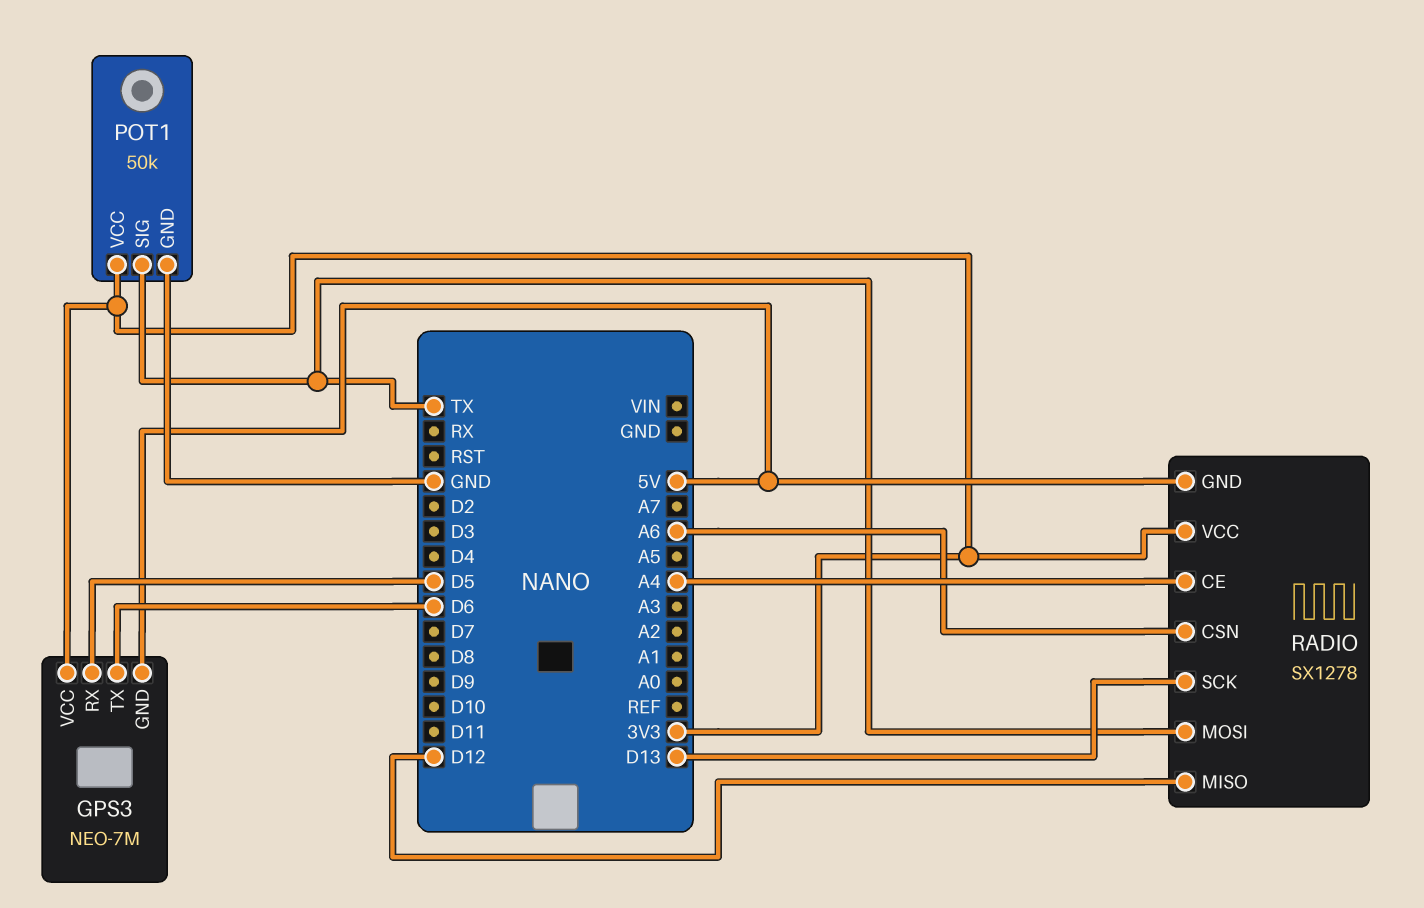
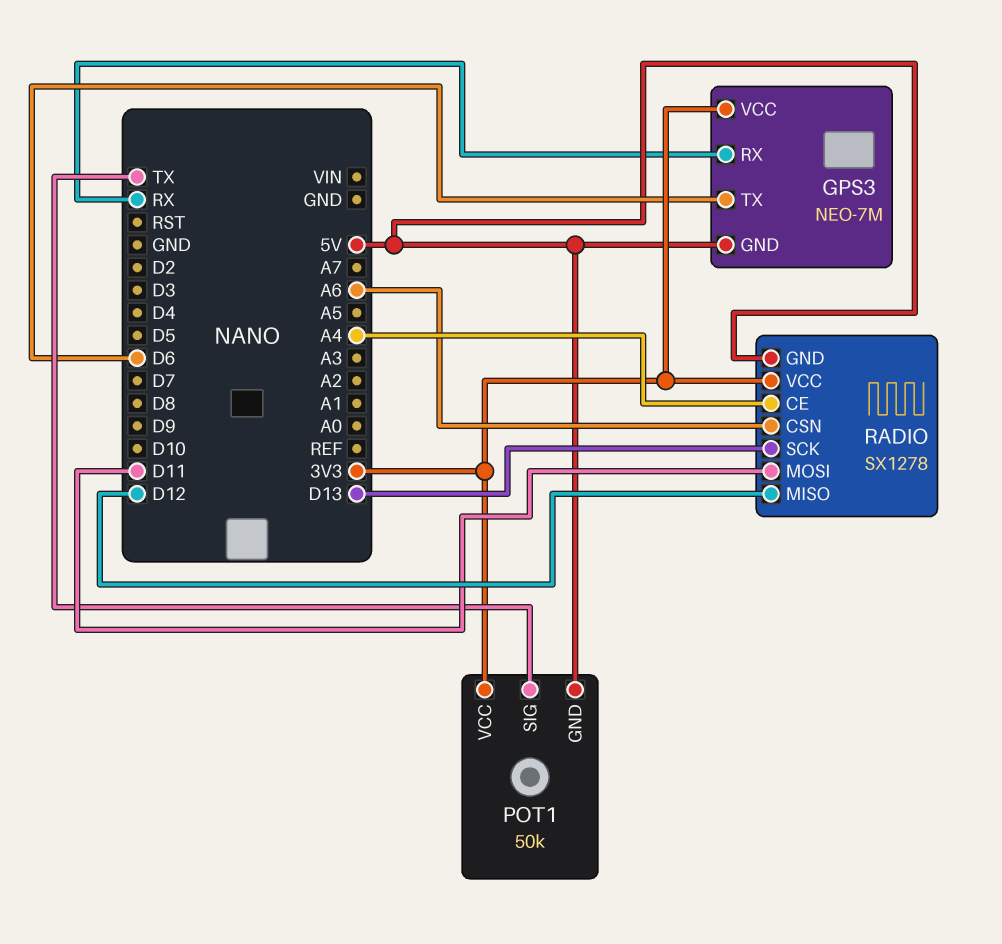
GPS3 pin RX: D5 -> RX
POT1 pin GND: GND -> 5V
RADIO pin MOSI: TX -> D11

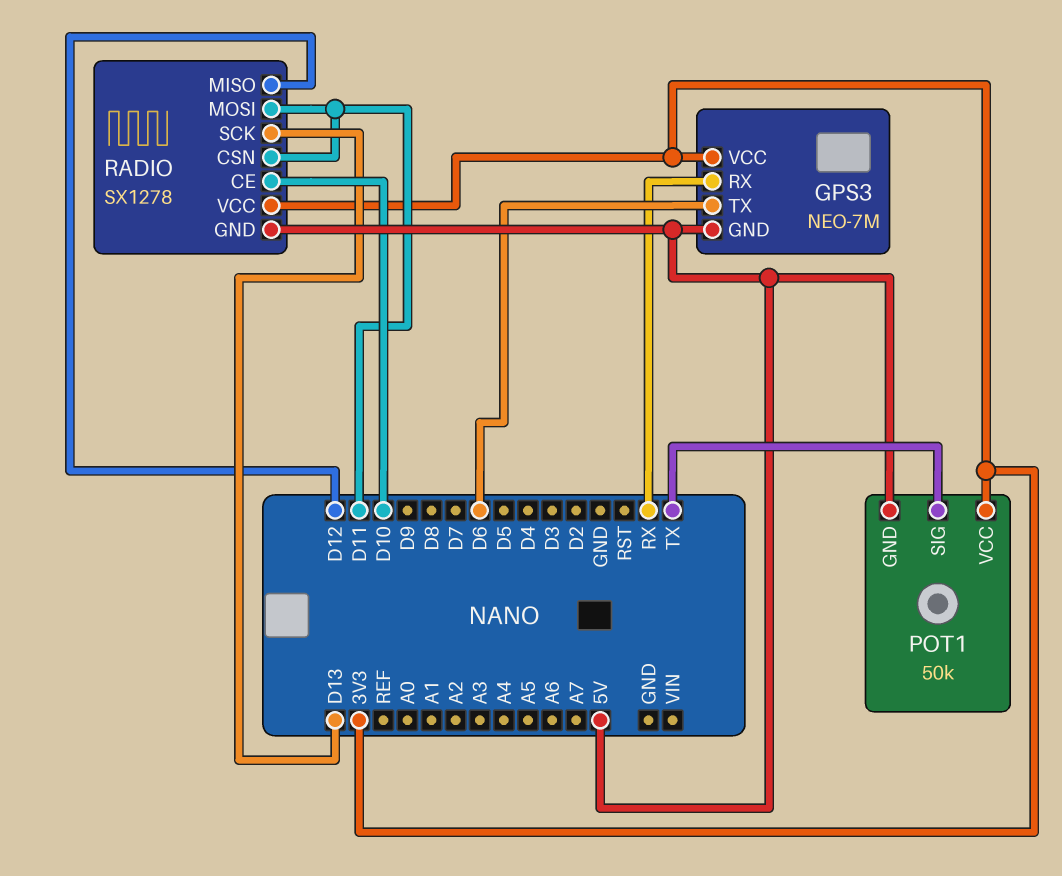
RADIO pin CE: A4 -> D10
RADIO pin CSN: A6 -> D11

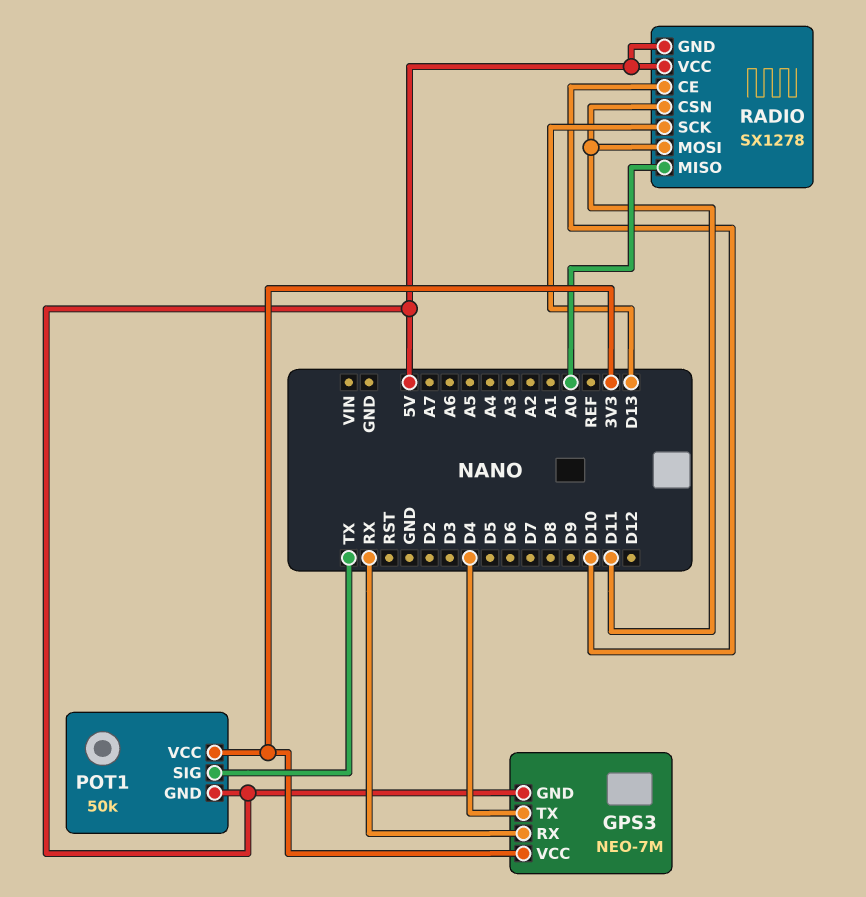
GPS3 pin TX: D6 -> D4
RADIO pin MISO: D12 -> A0
RADIO pin VCC: 3V3 -> 5V

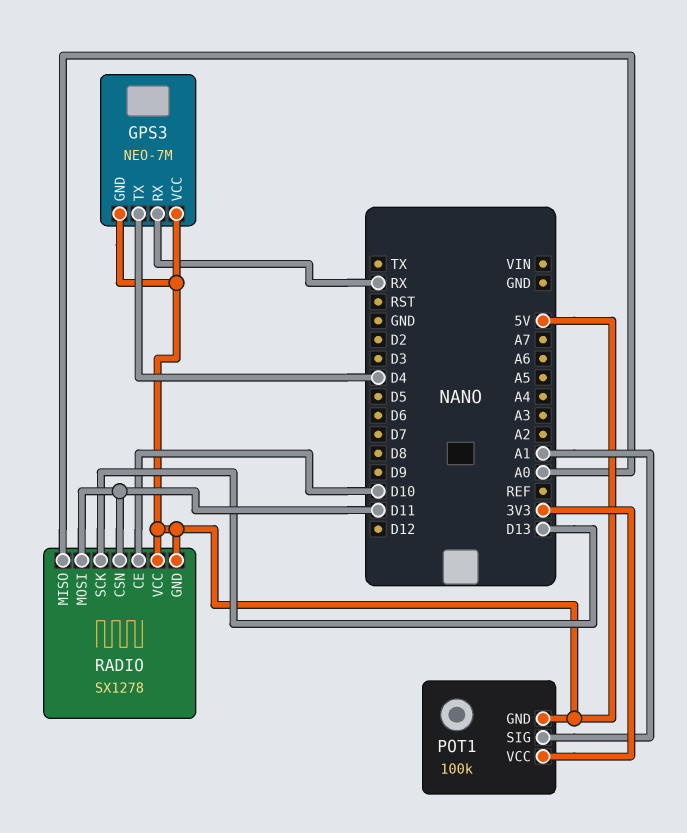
GPS3 pin VCC: 3V3 -> 5V
POT1: 50k -> 100k
POT1 pin SIG: TX -> A1

